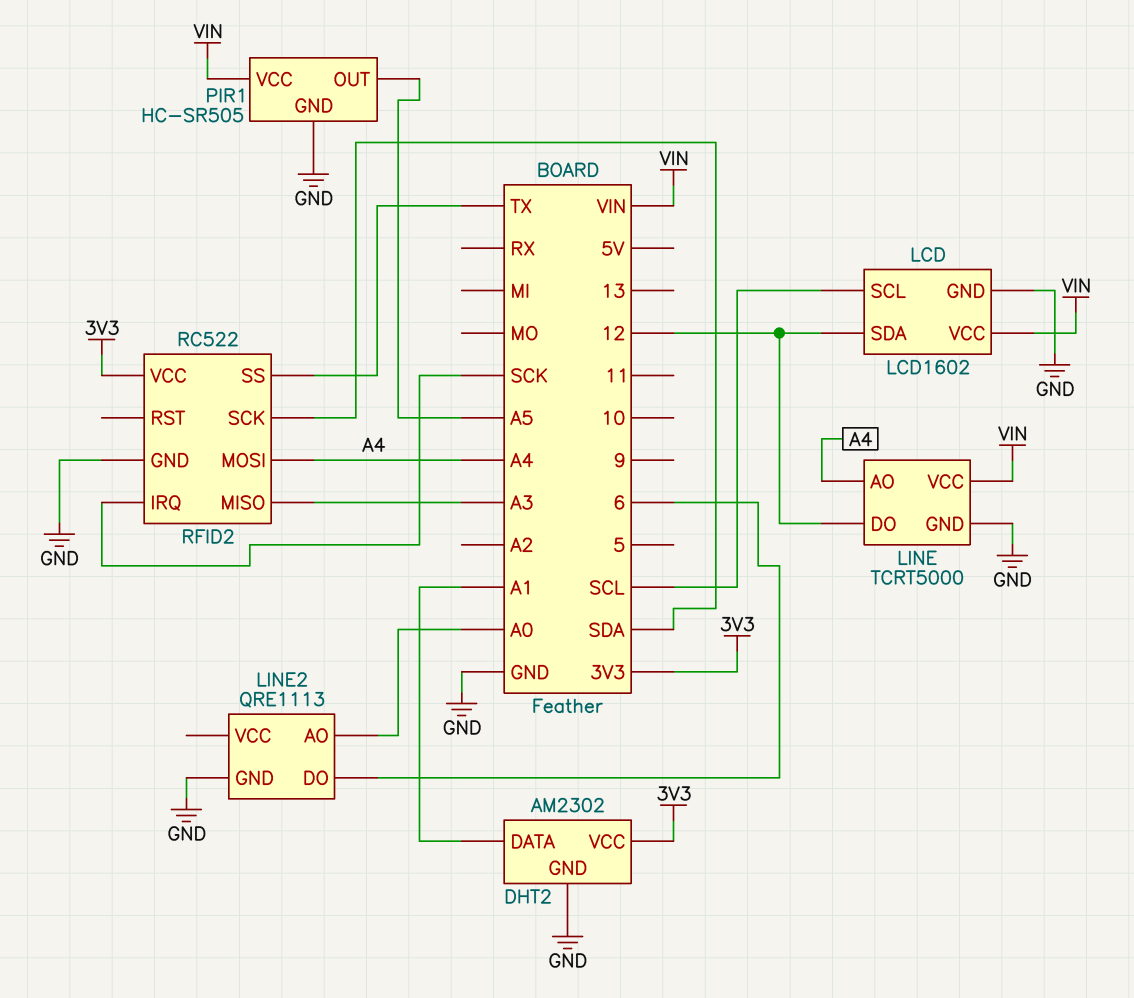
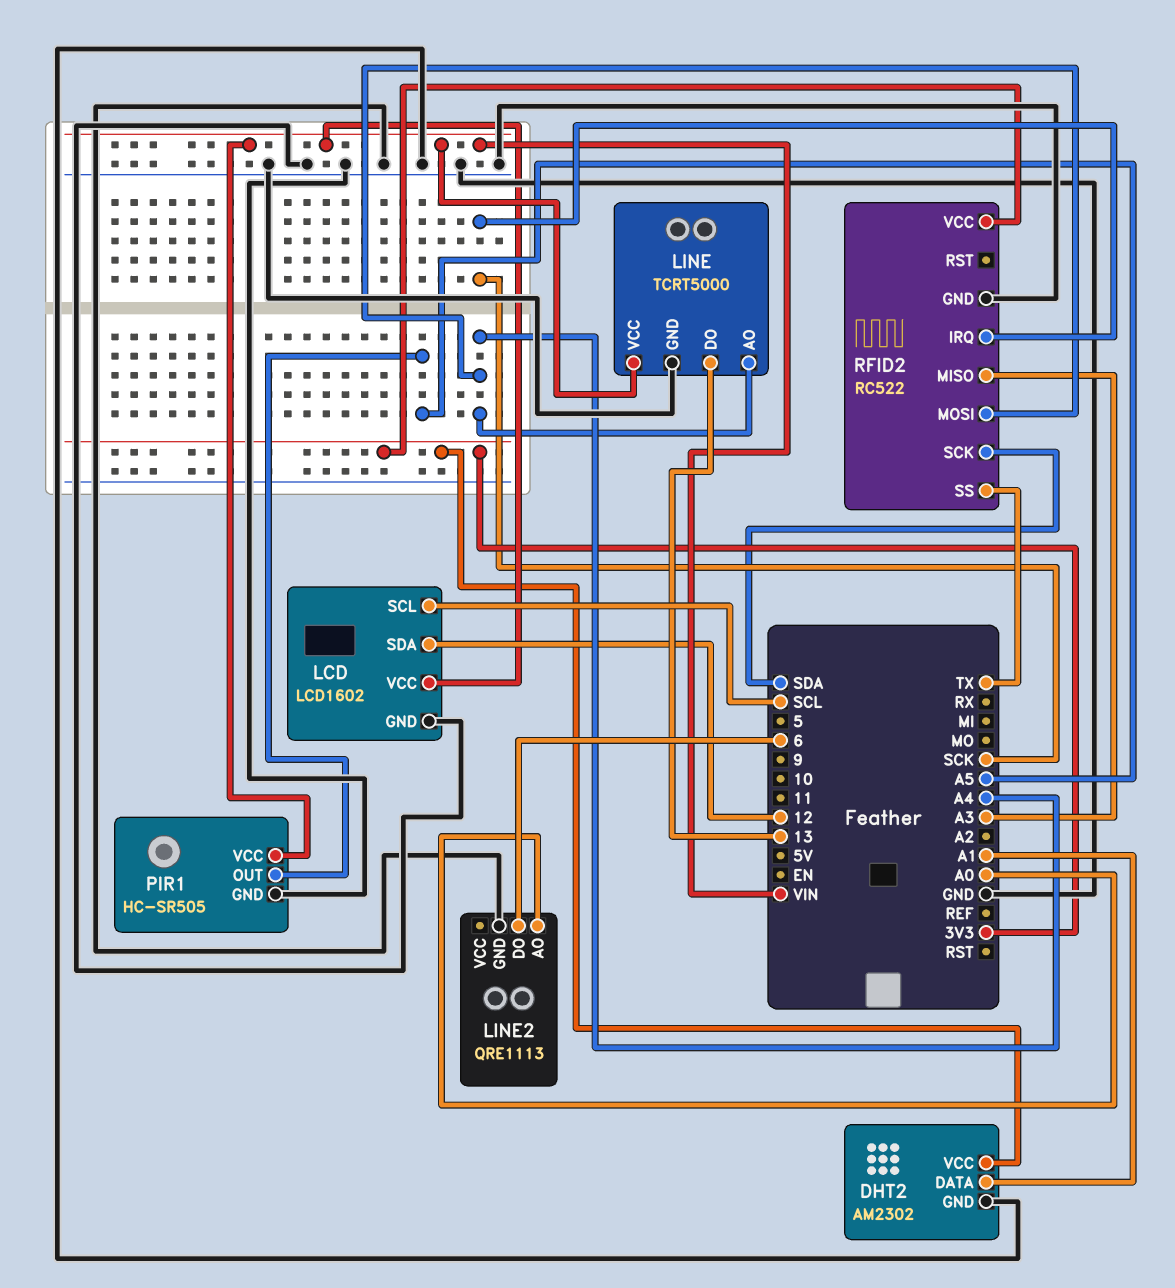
LINE pin DO: 12 -> 13

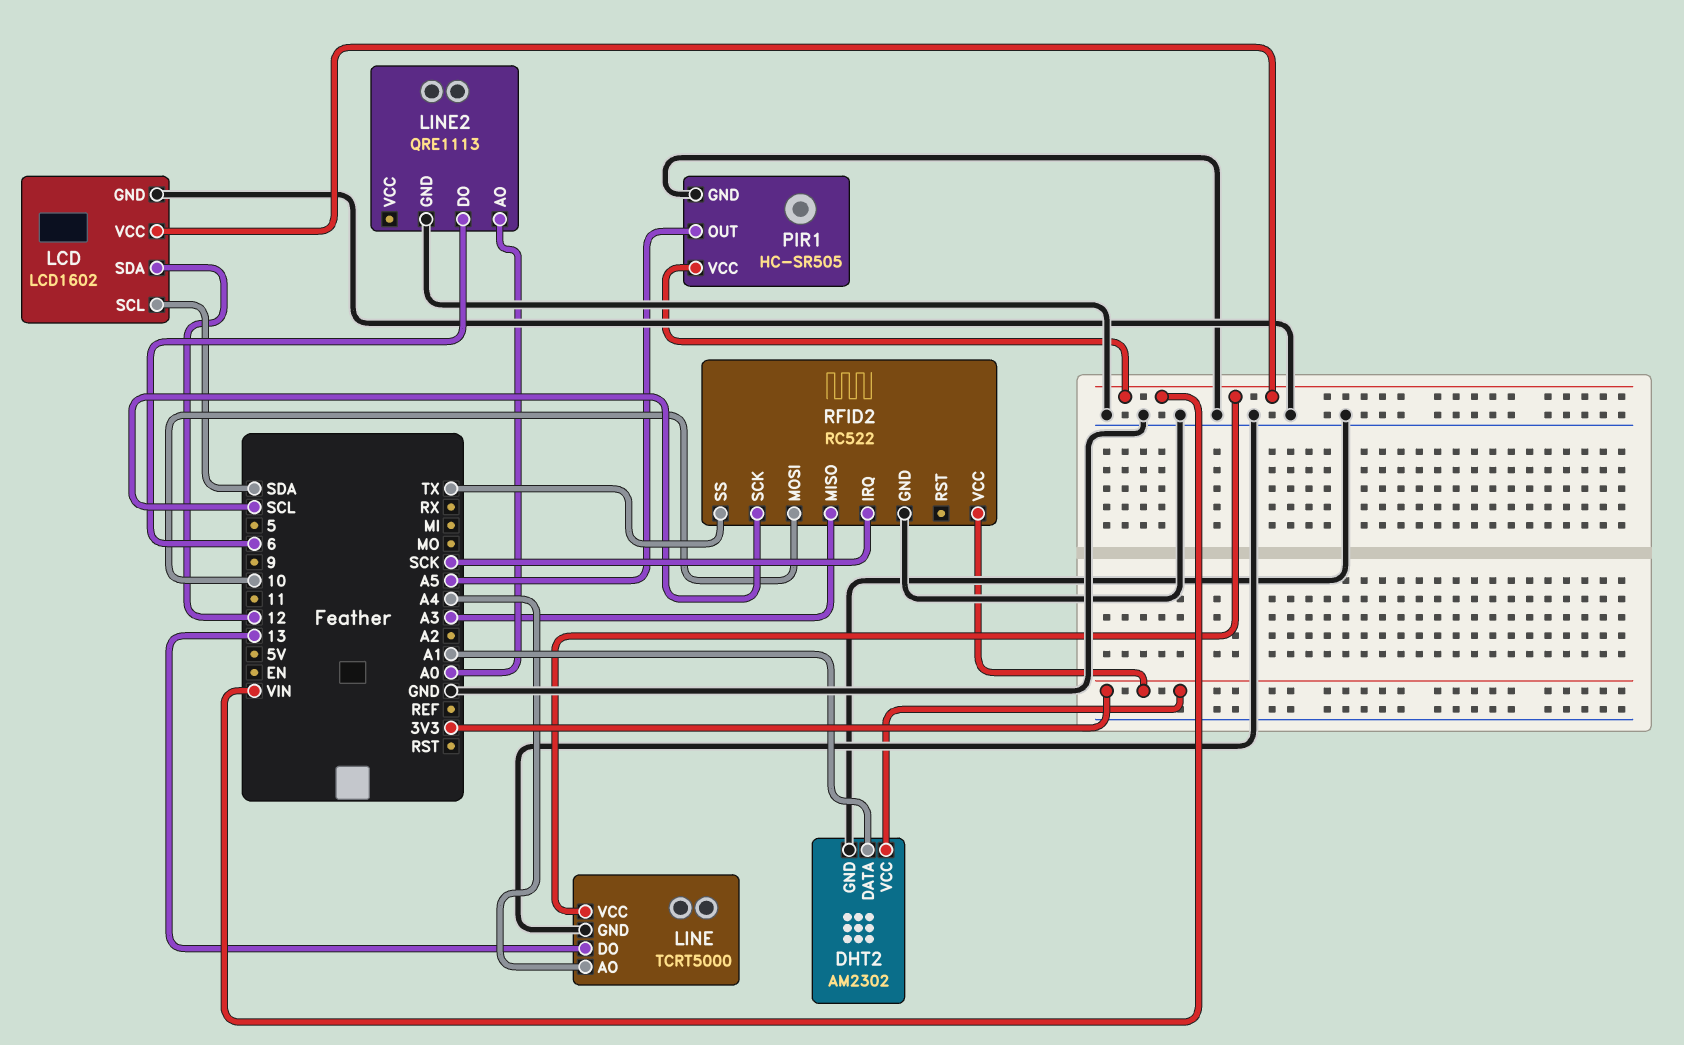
LCD pin SCL: SCL -> SDA
RFID2 pin MOSI: A4 -> 10
RFID2 pin SCK: SDA -> SCL

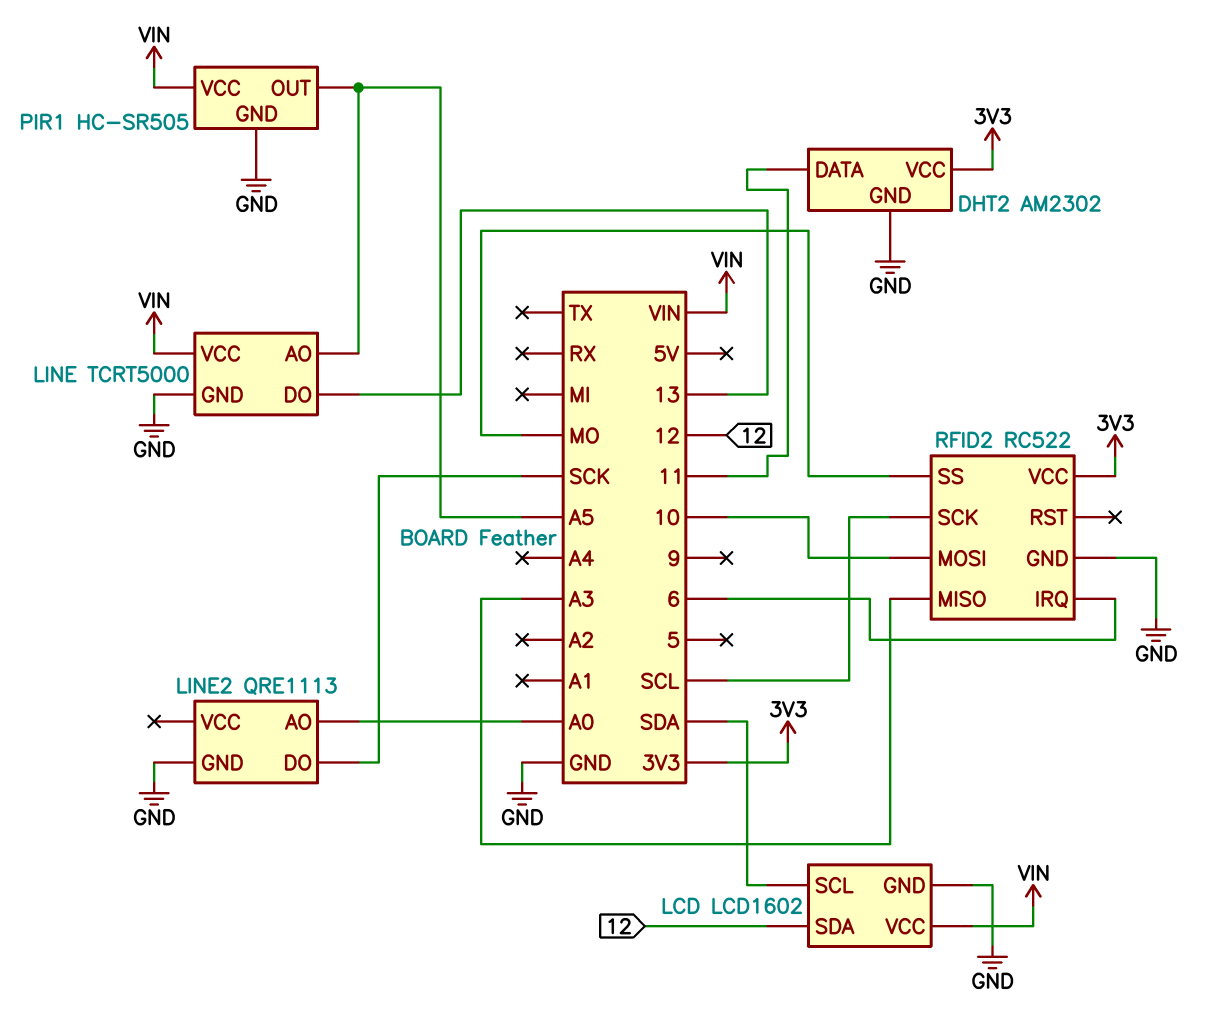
DHT2 pin DATA: A1 -> 11
LINE pin AO: A4 -> A5
LINE2 pin DO: 6 -> SCK
RFID2 pin IRQ: SCK -> 6
RFID2 pin SS: TX -> MO

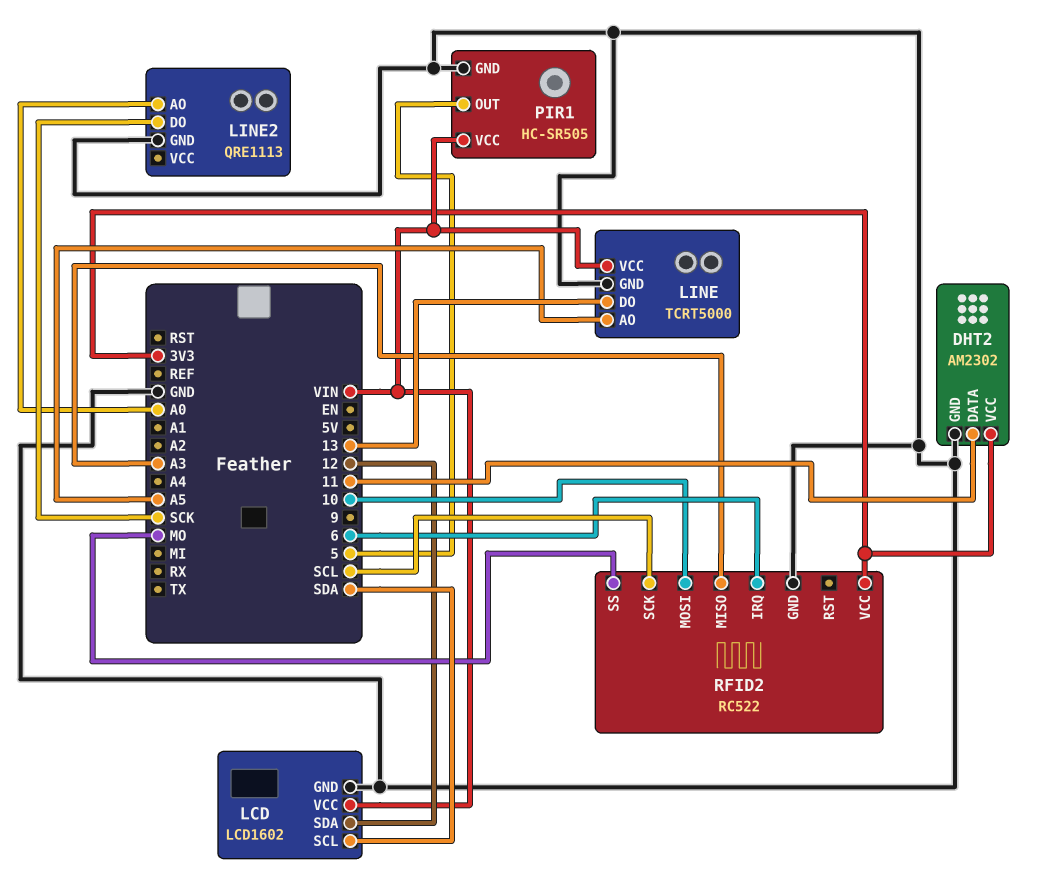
PIR1 pin OUT: A5 -> 5

